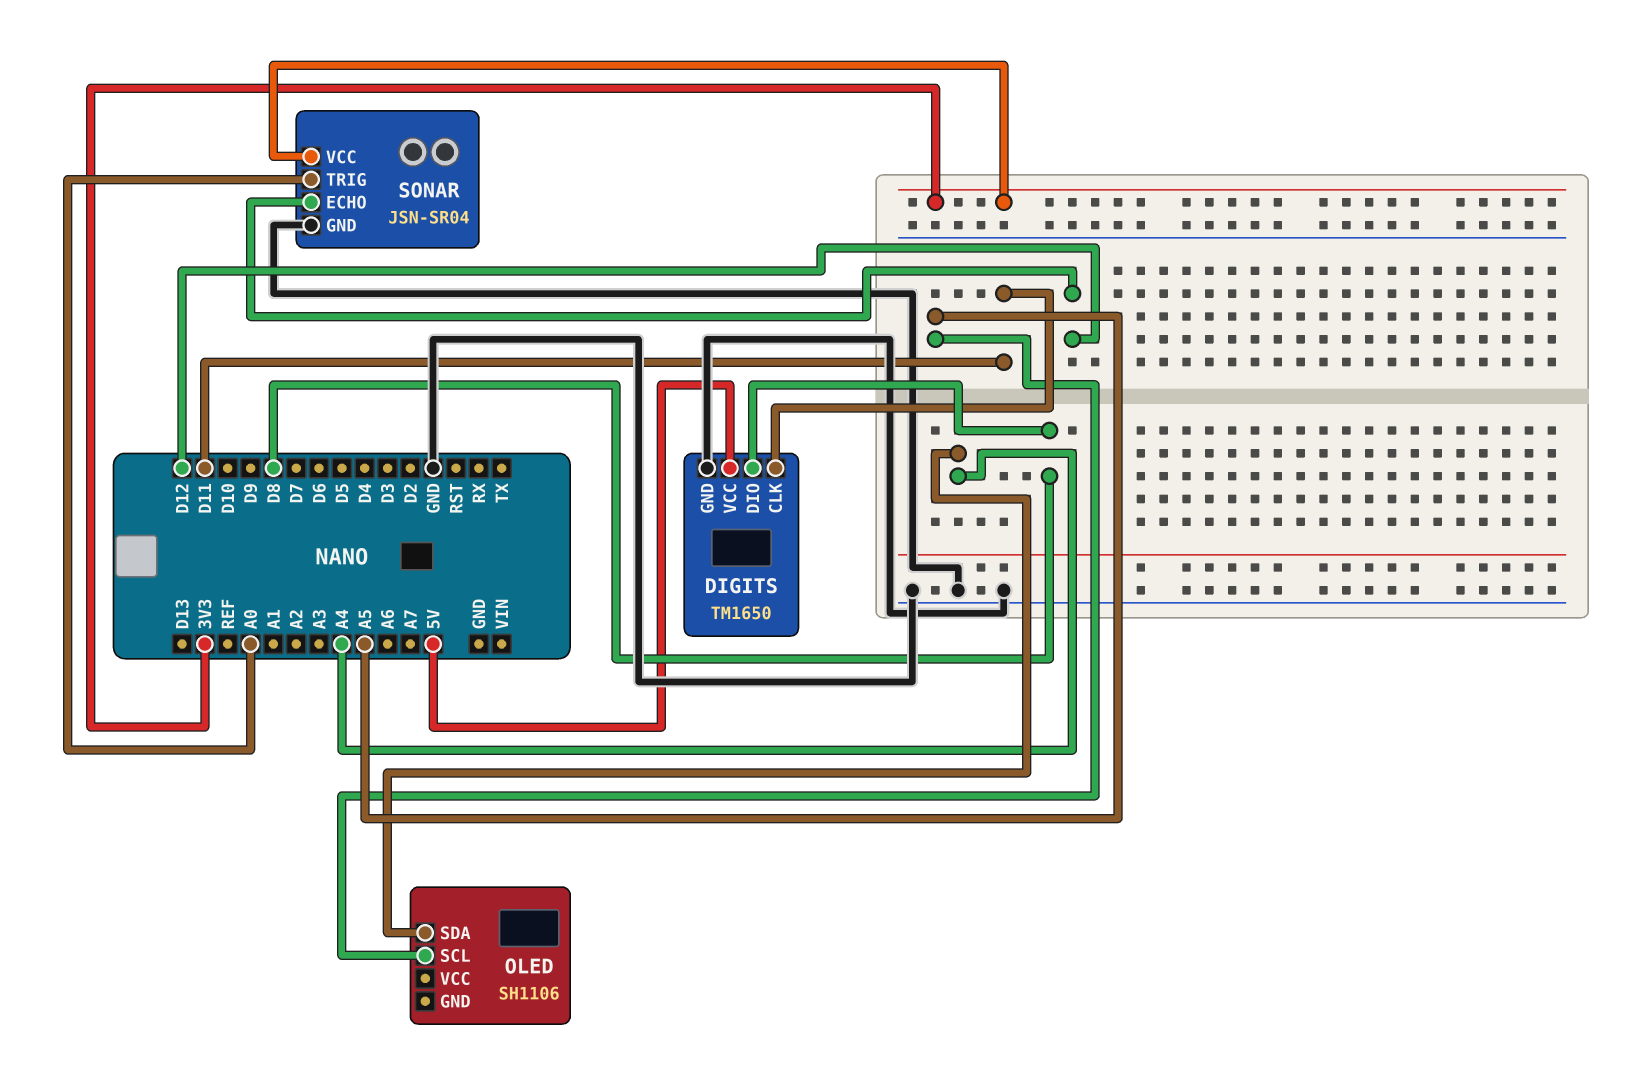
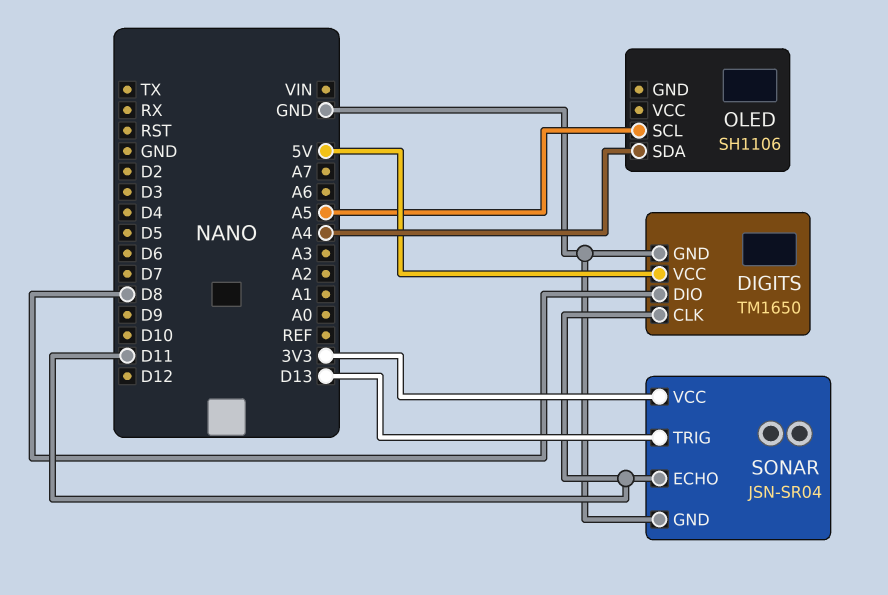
SONAR pin ECHO: D12 -> D11
SONAR pin TRIG: A0 -> D13

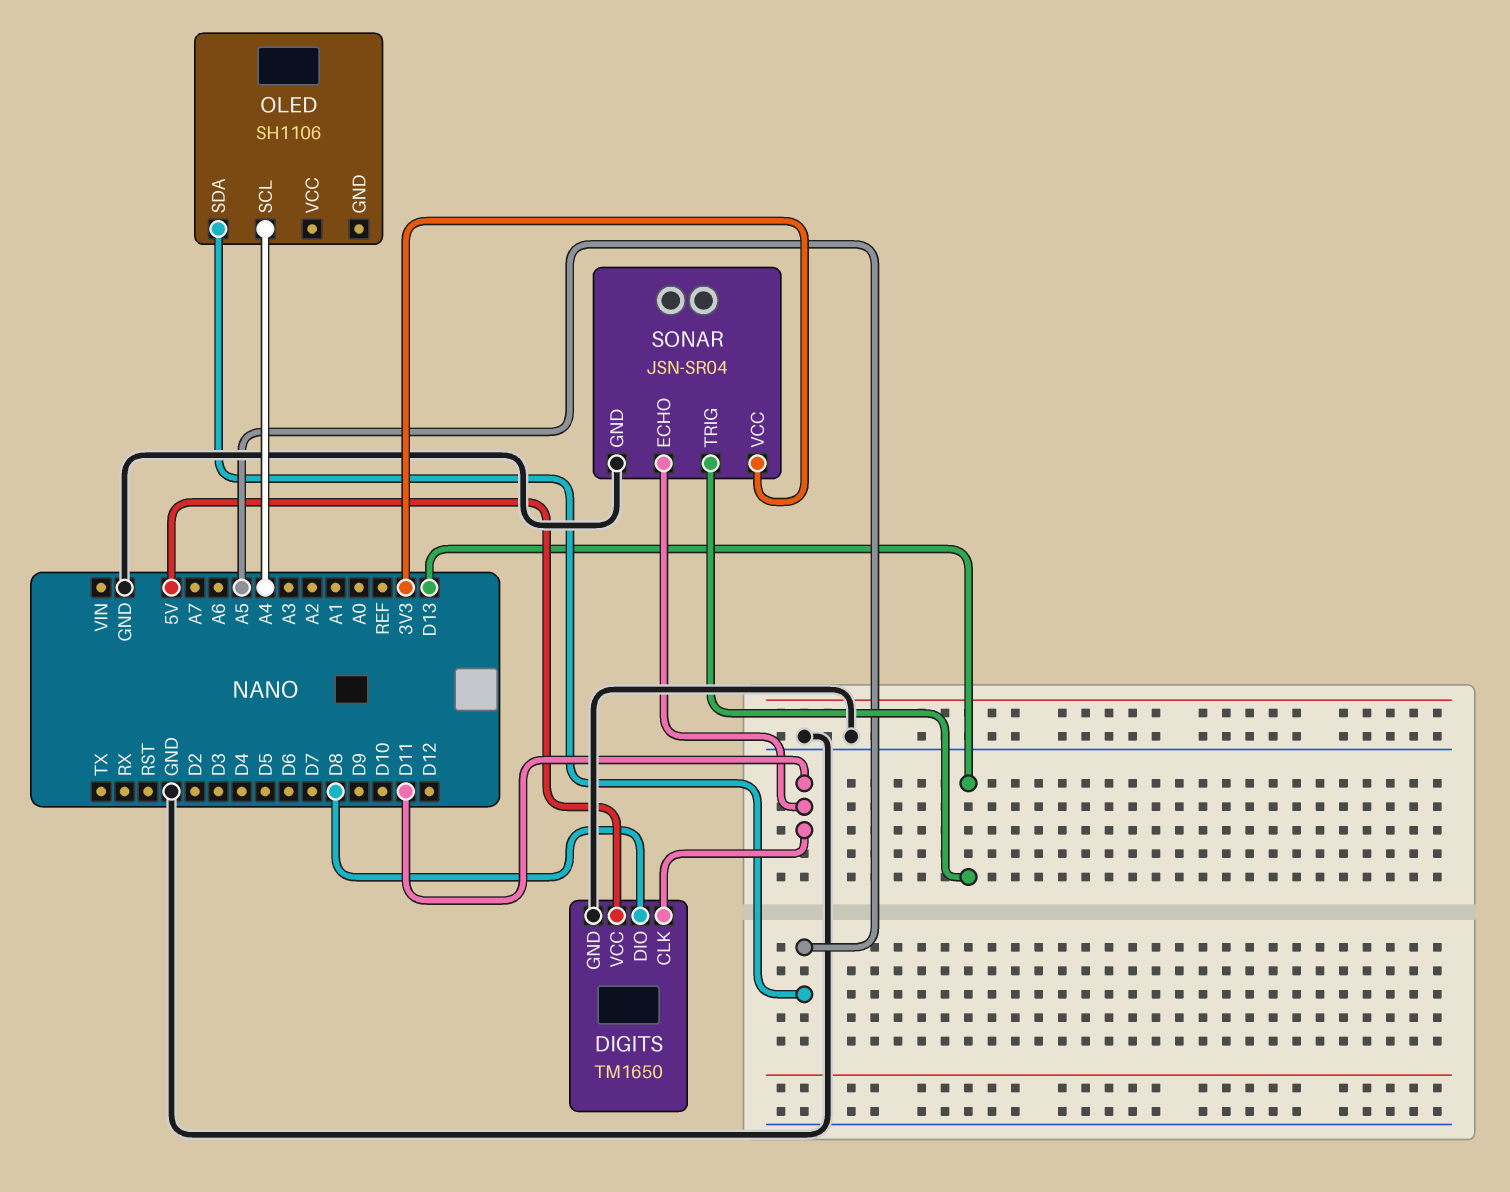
OLED pin SCL: A5 -> A4
OLED pin SDA: A4 -> A5

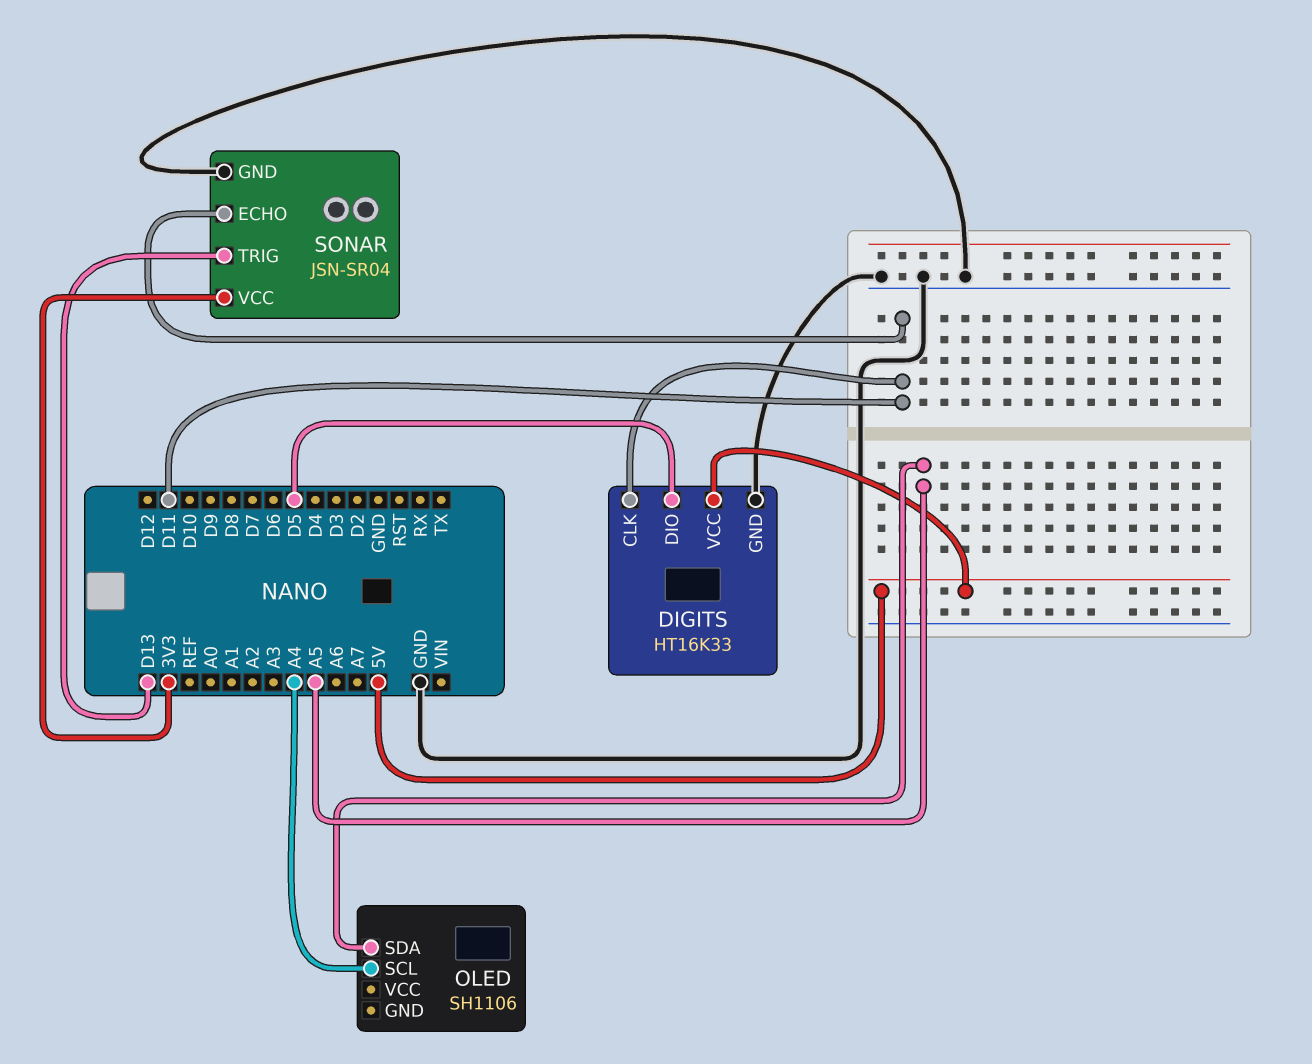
DIGITS: TM1650 -> HT16K33
DIGITS pin DIO: D8 -> D5

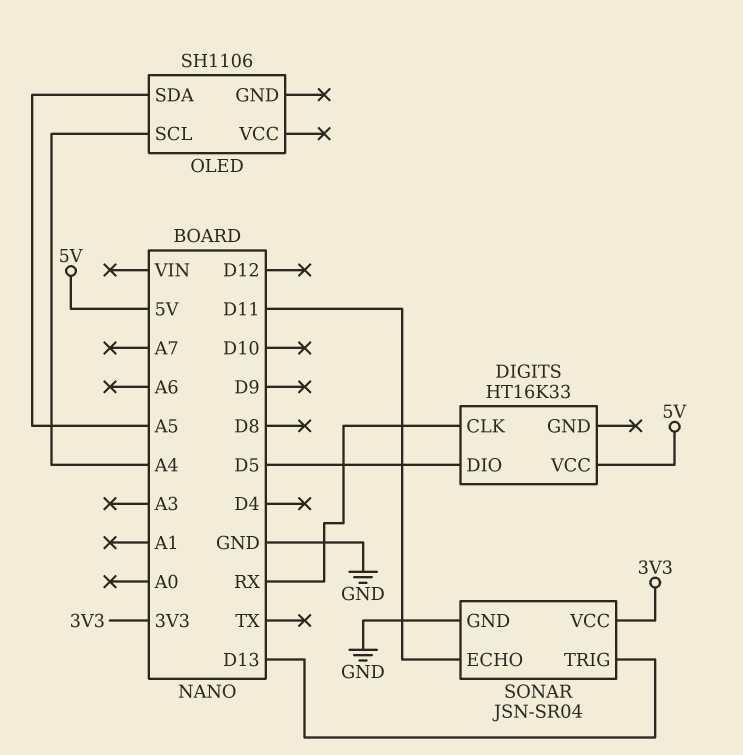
DIGITS pin CLK: D11 -> RX
DIGITS pin GND: GND -> none

